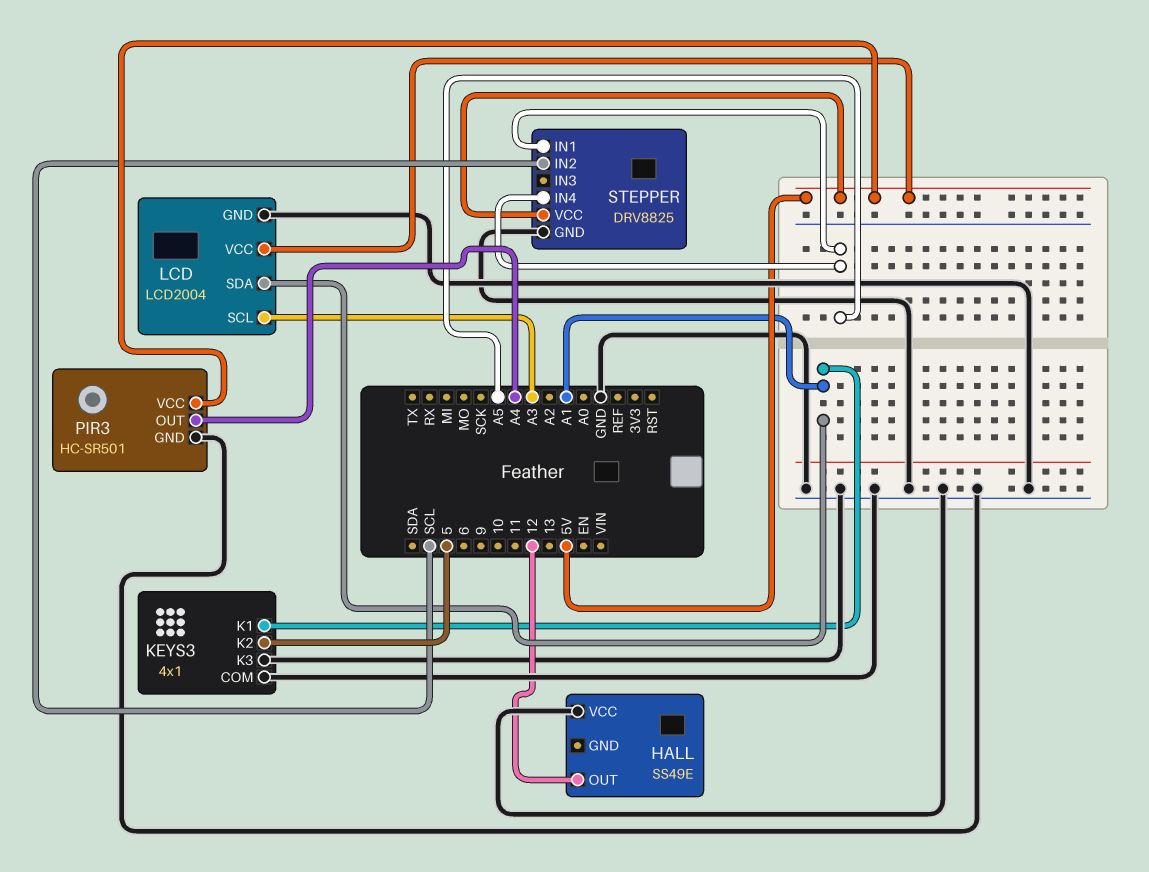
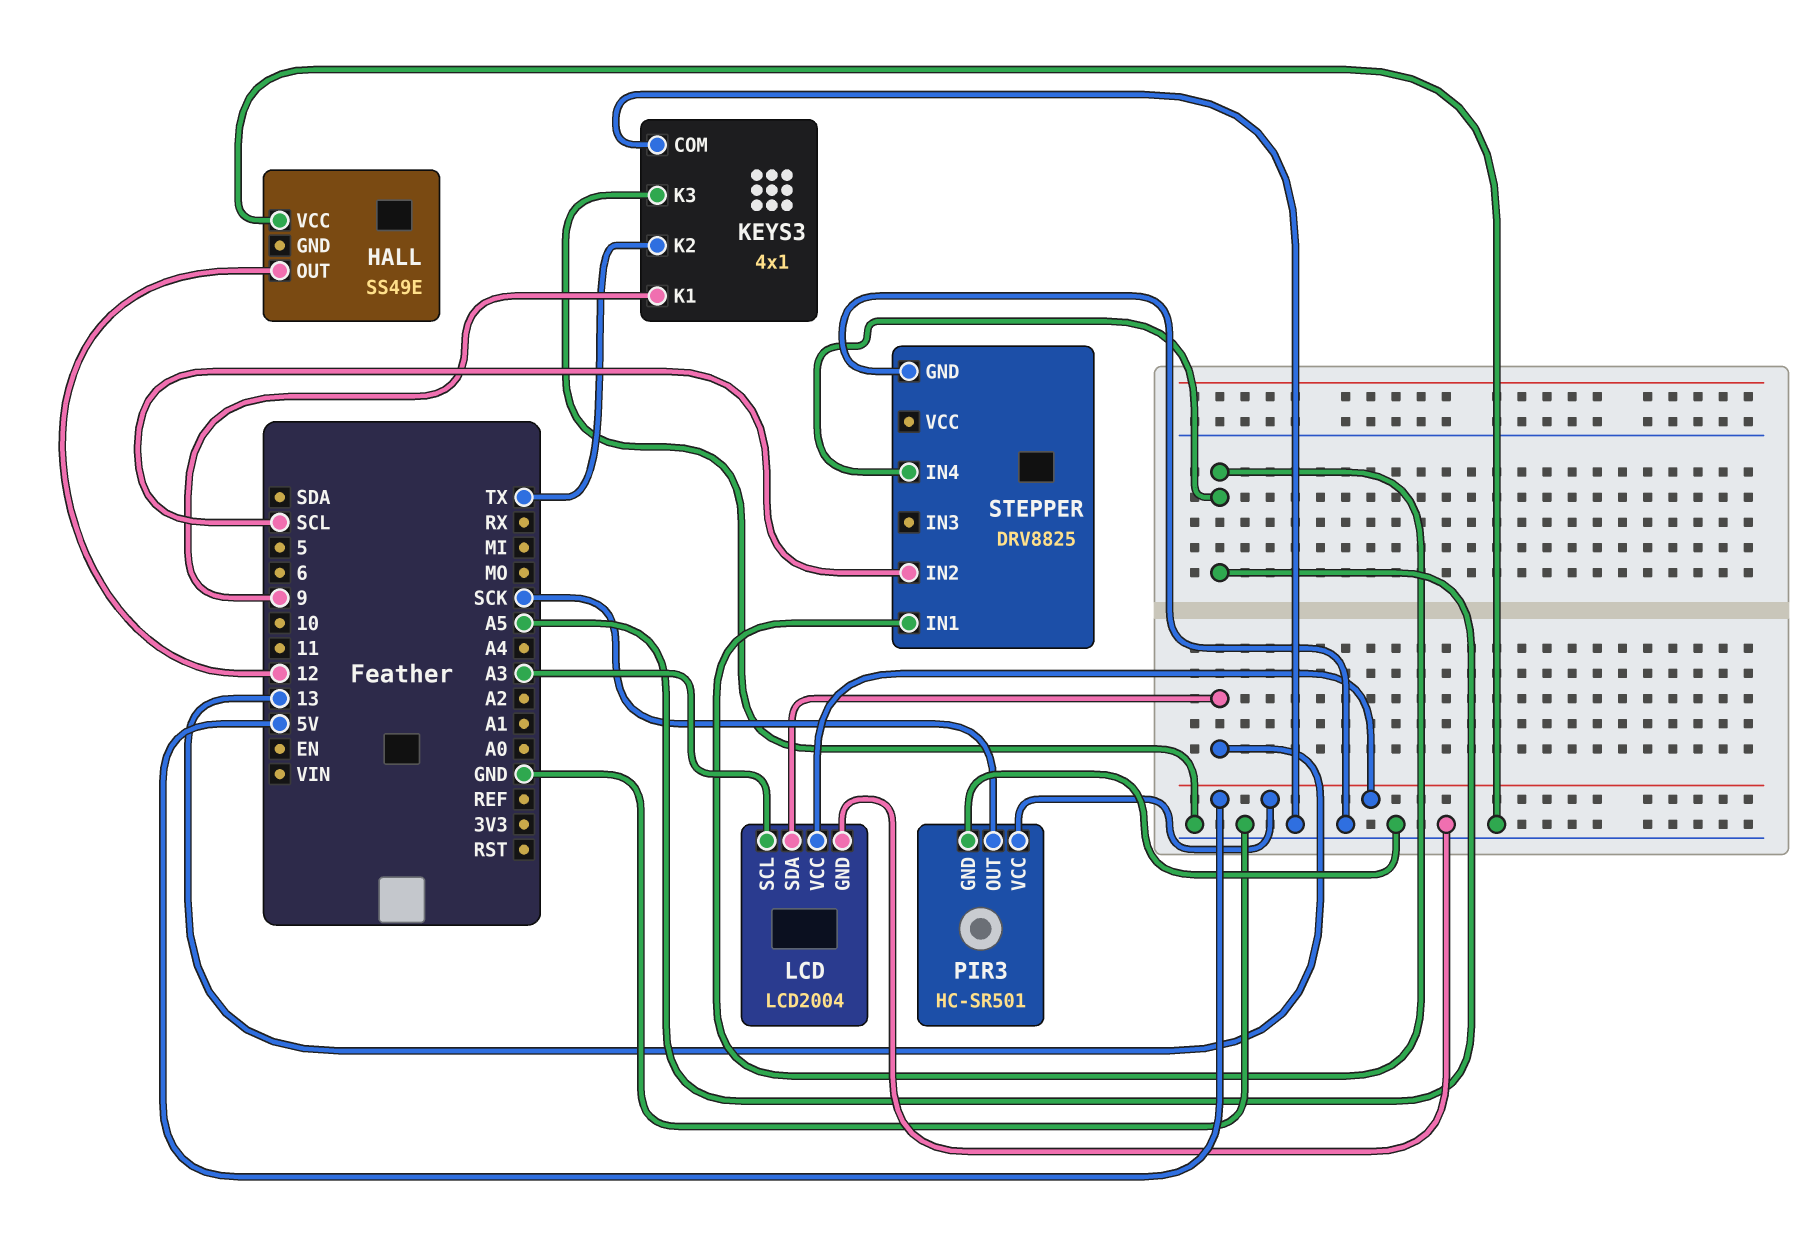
KEYS3 pin K1: A1 -> 9
KEYS3 pin K2: 5 -> TX
LCD pin SDA: A1 -> 13
PIR3 pin OUT: A4 -> SCK
STEPPER pin VCC: 5V -> none

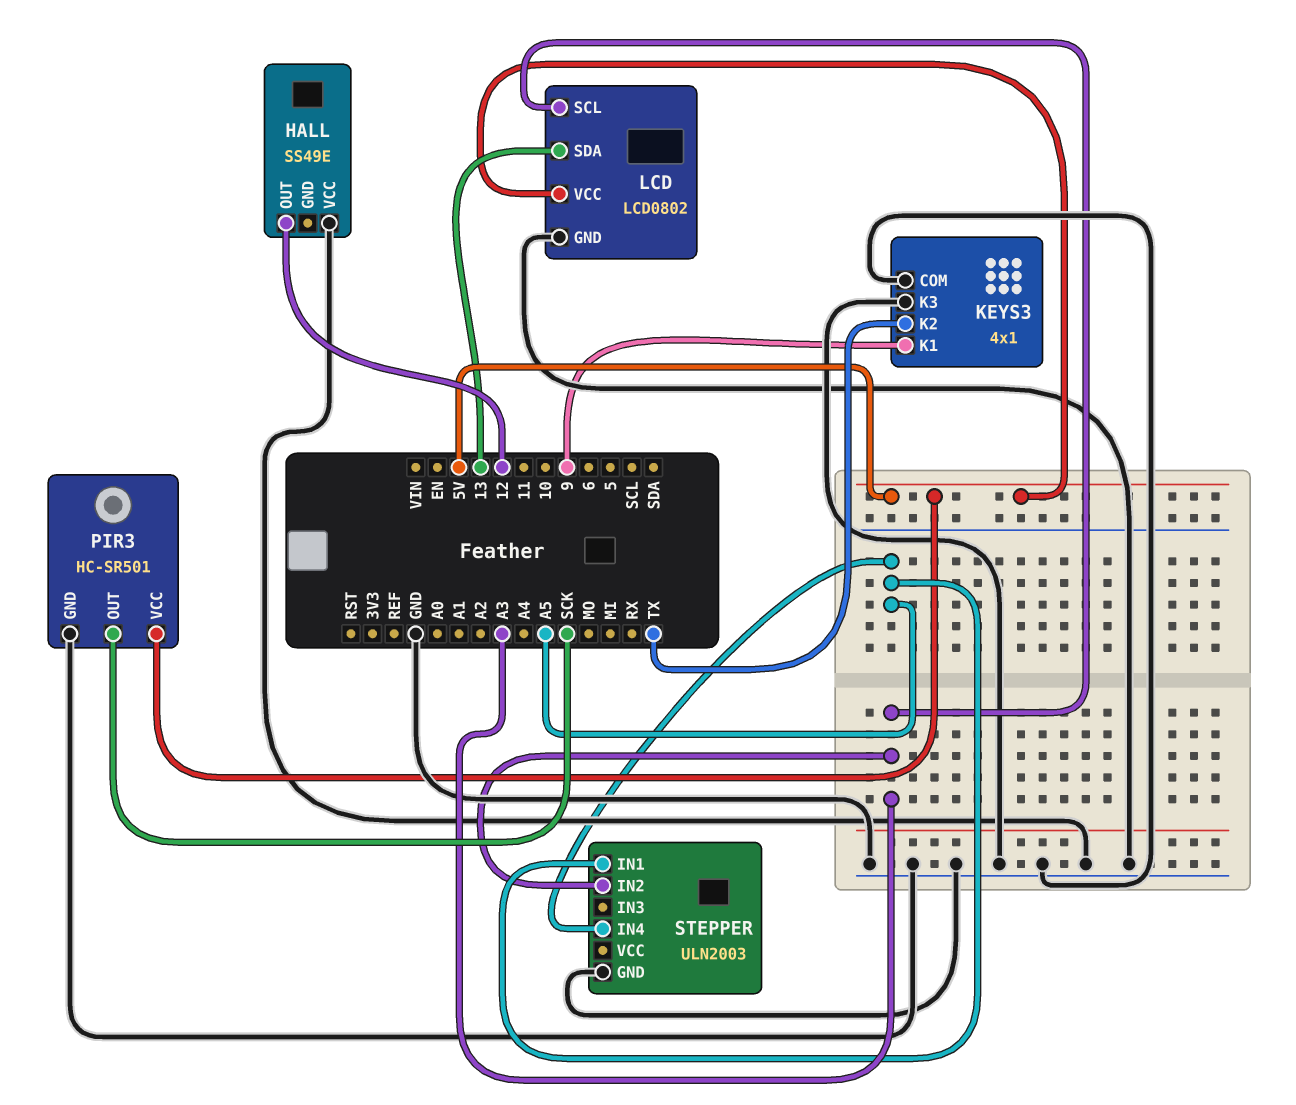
LCD: LCD2004 -> LCD0802
STEPPER: DRV8825 -> ULN2003
STEPPER pin IN2: SCL -> A3

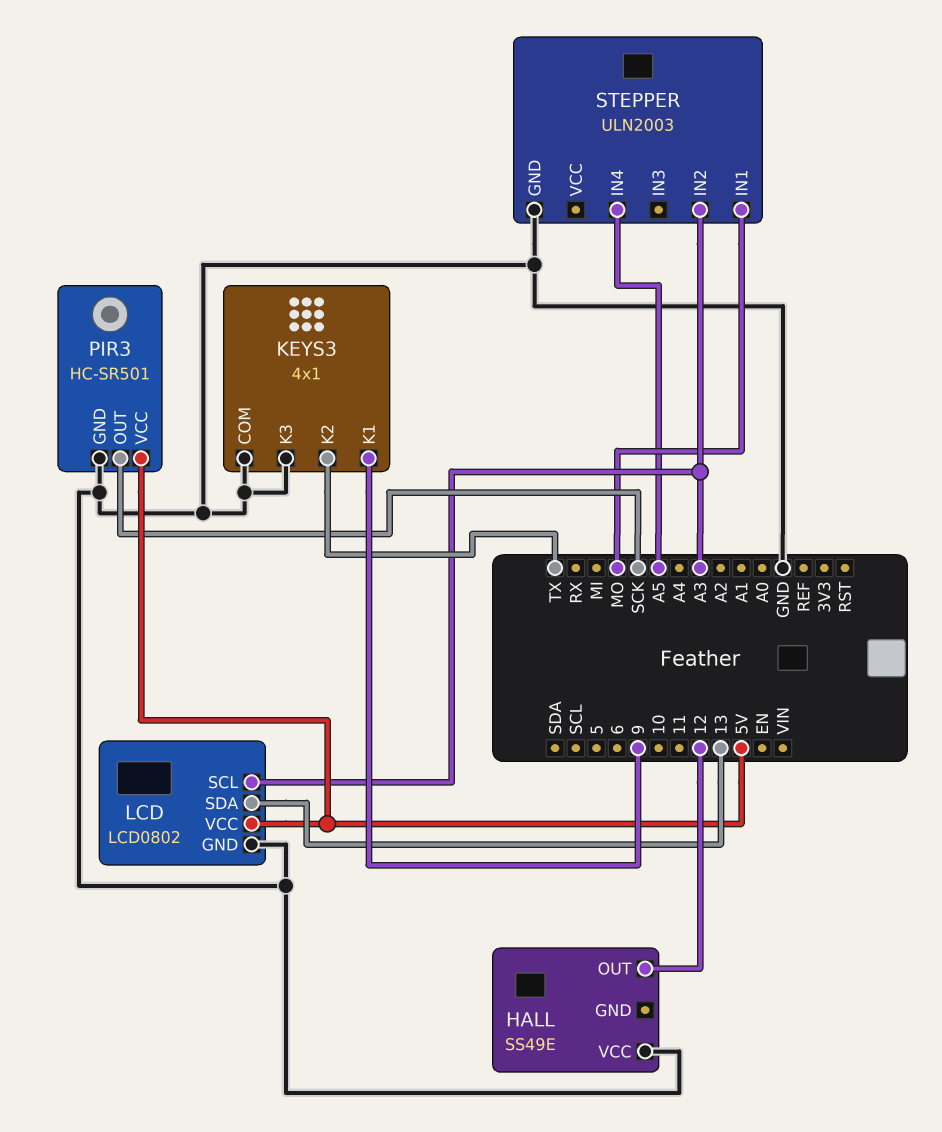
STEPPER pin IN1: A5 -> MO

